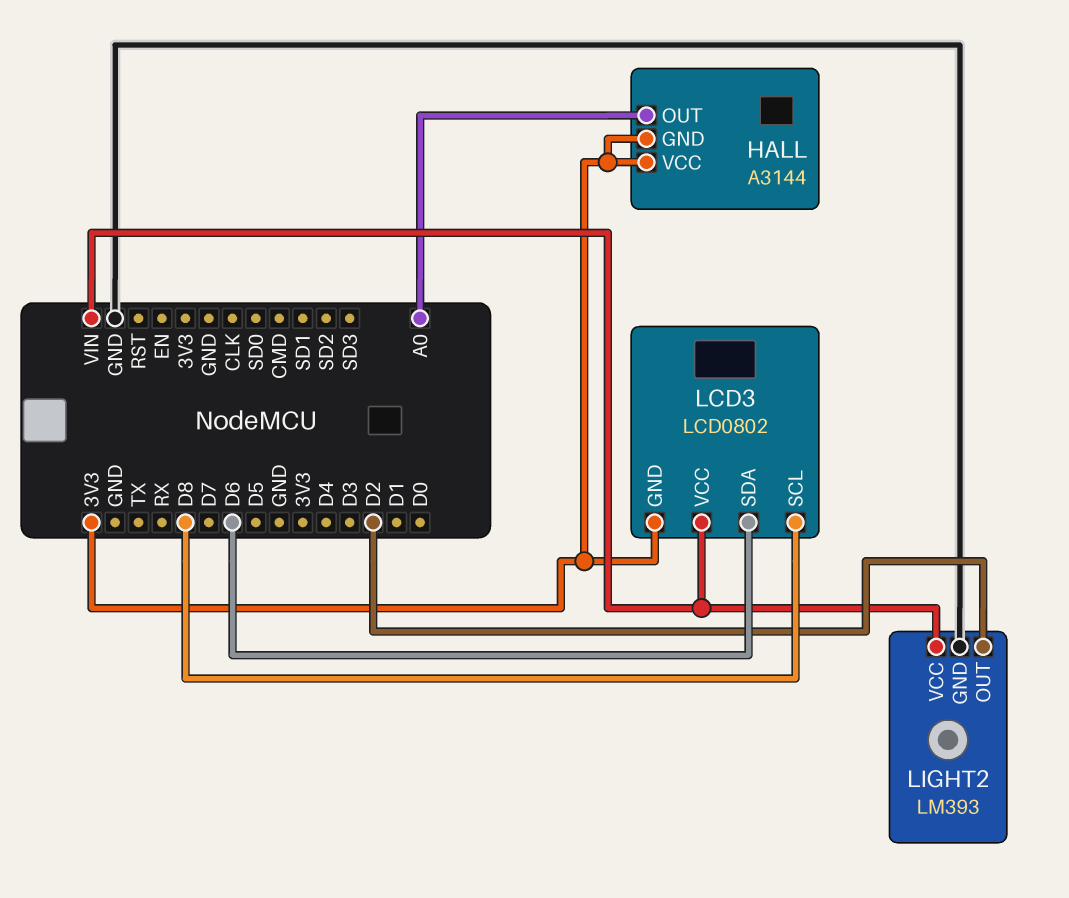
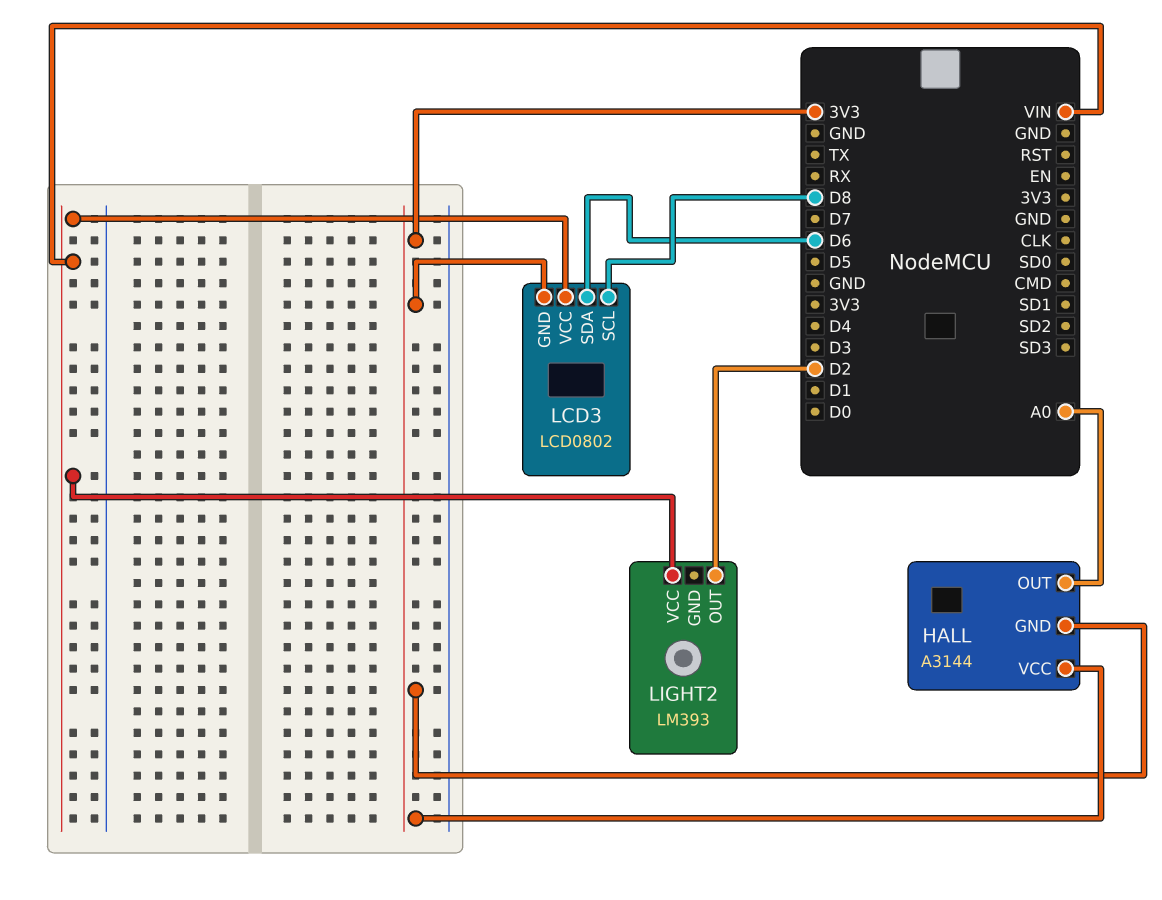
LIGHT2 pin GND: GND -> none

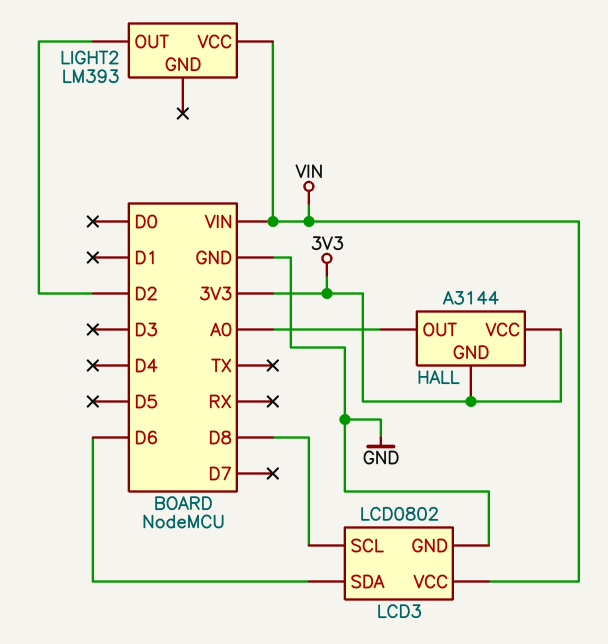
LCD3 pin GND: 3V3 -> GND

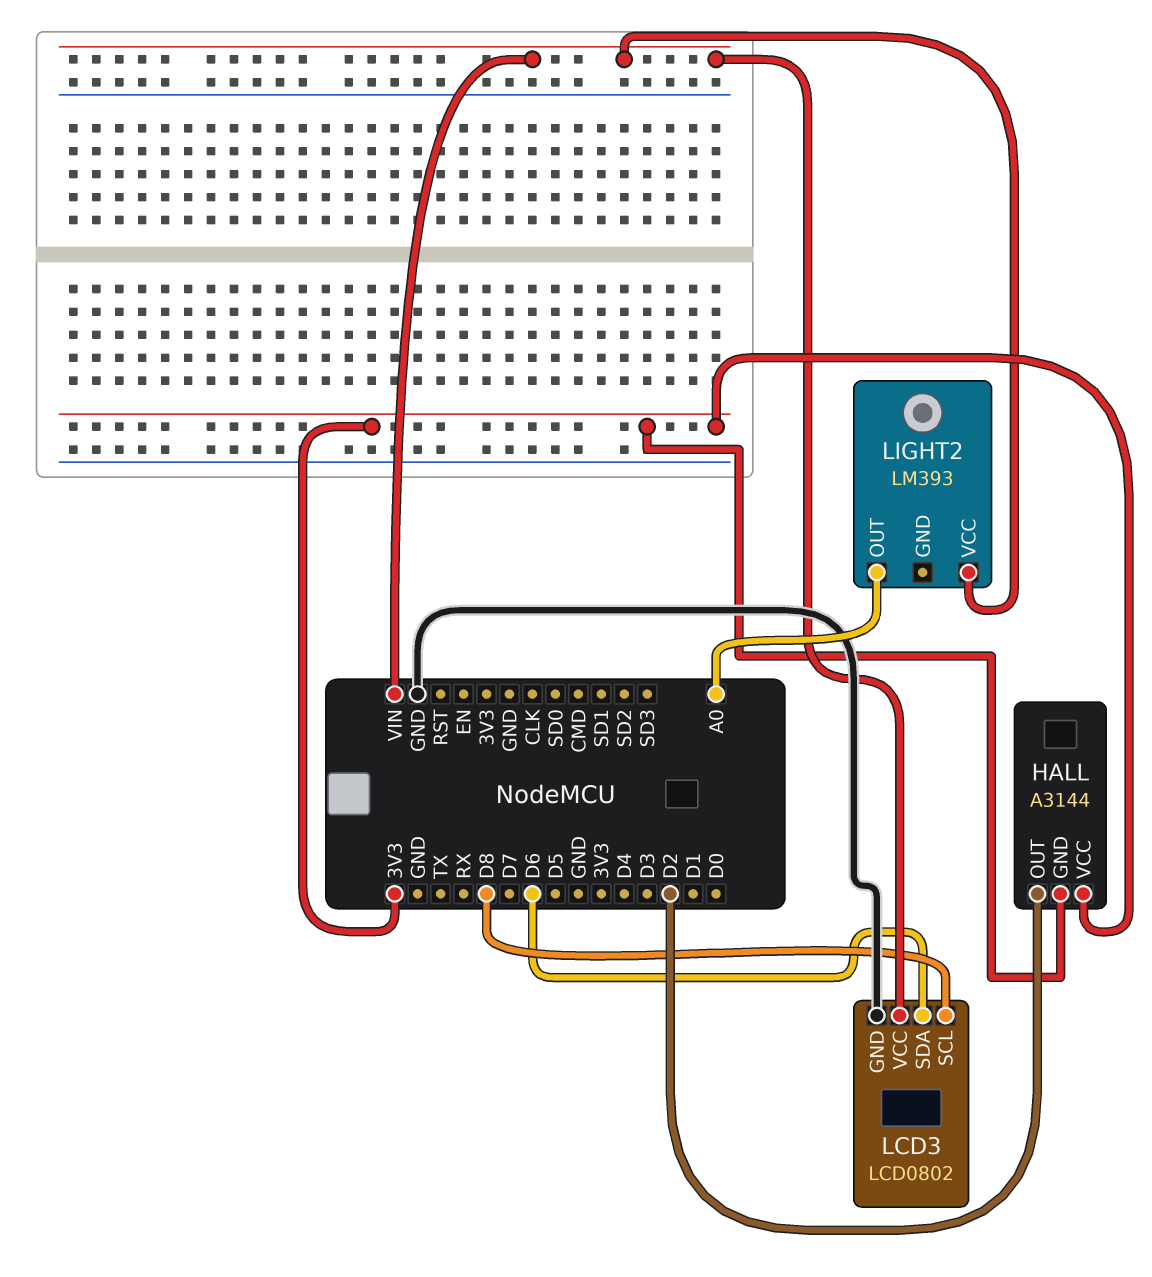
HALL pin OUT: A0 -> D2
LIGHT2 pin OUT: D2 -> A0

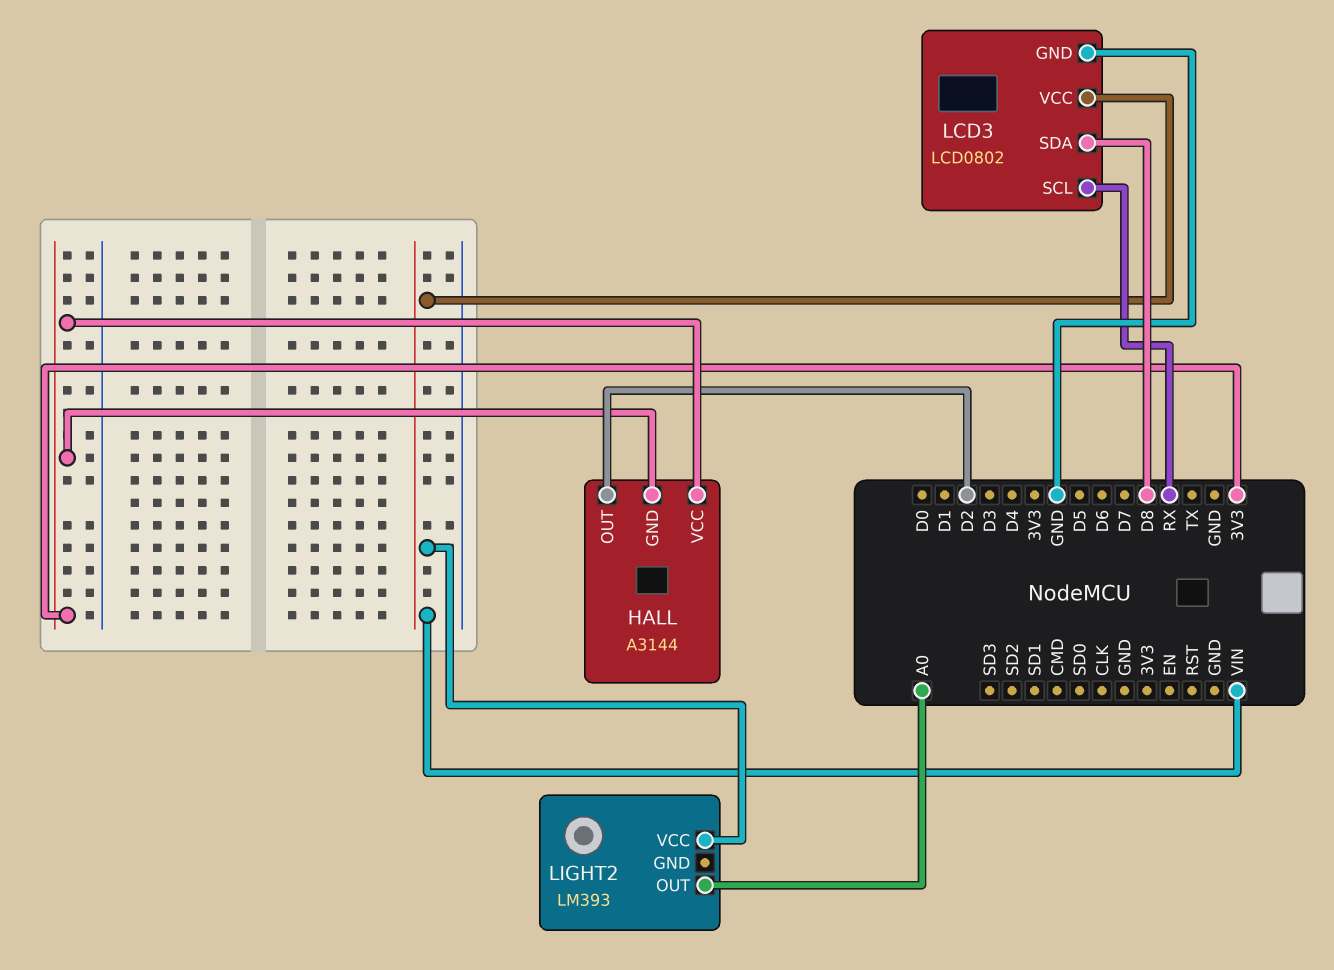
LCD3 pin SCL: D8 -> RX
LCD3 pin SDA: D6 -> D8

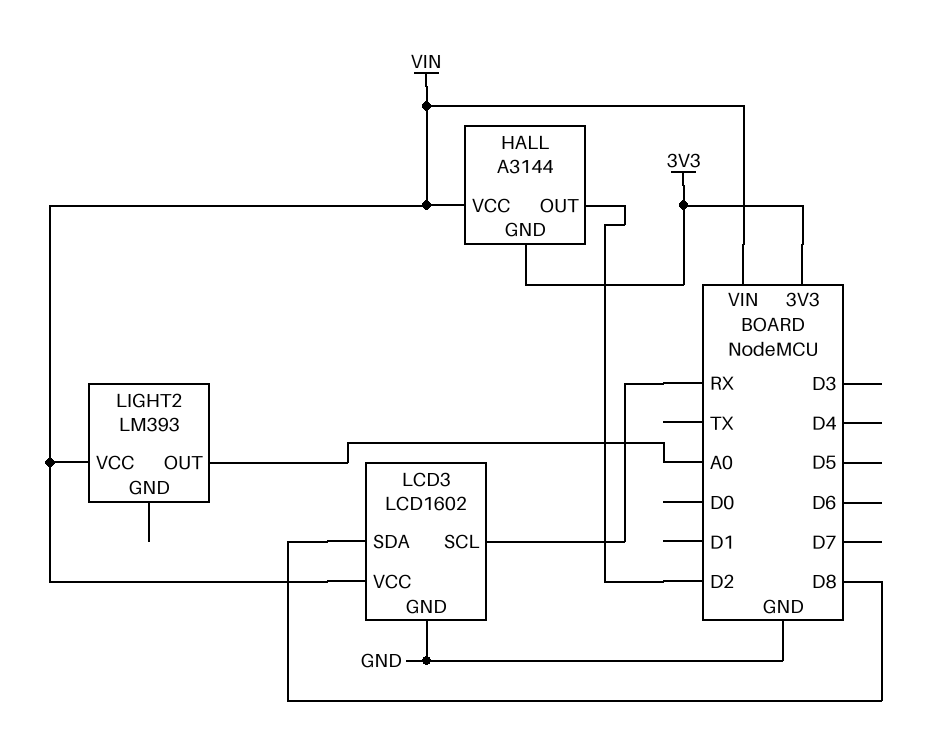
HALL pin VCC: 3V3 -> VIN
LCD3: LCD0802 -> LCD1602

